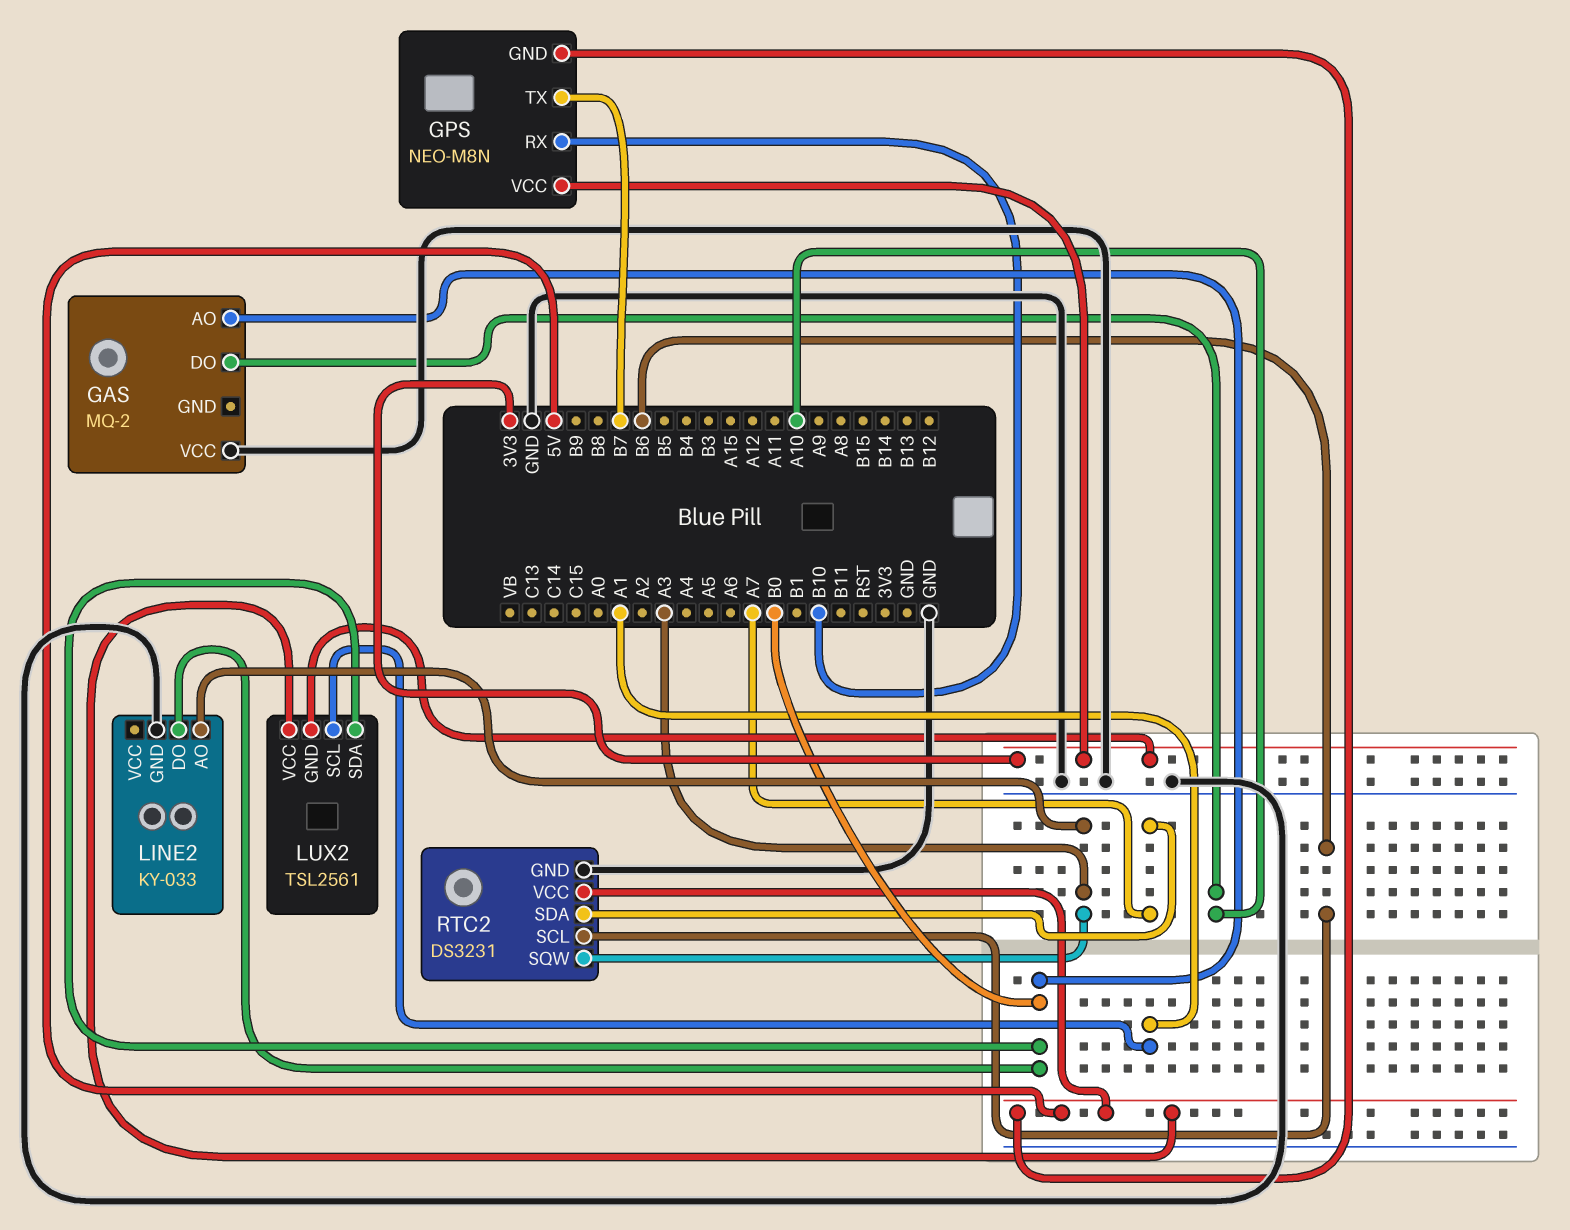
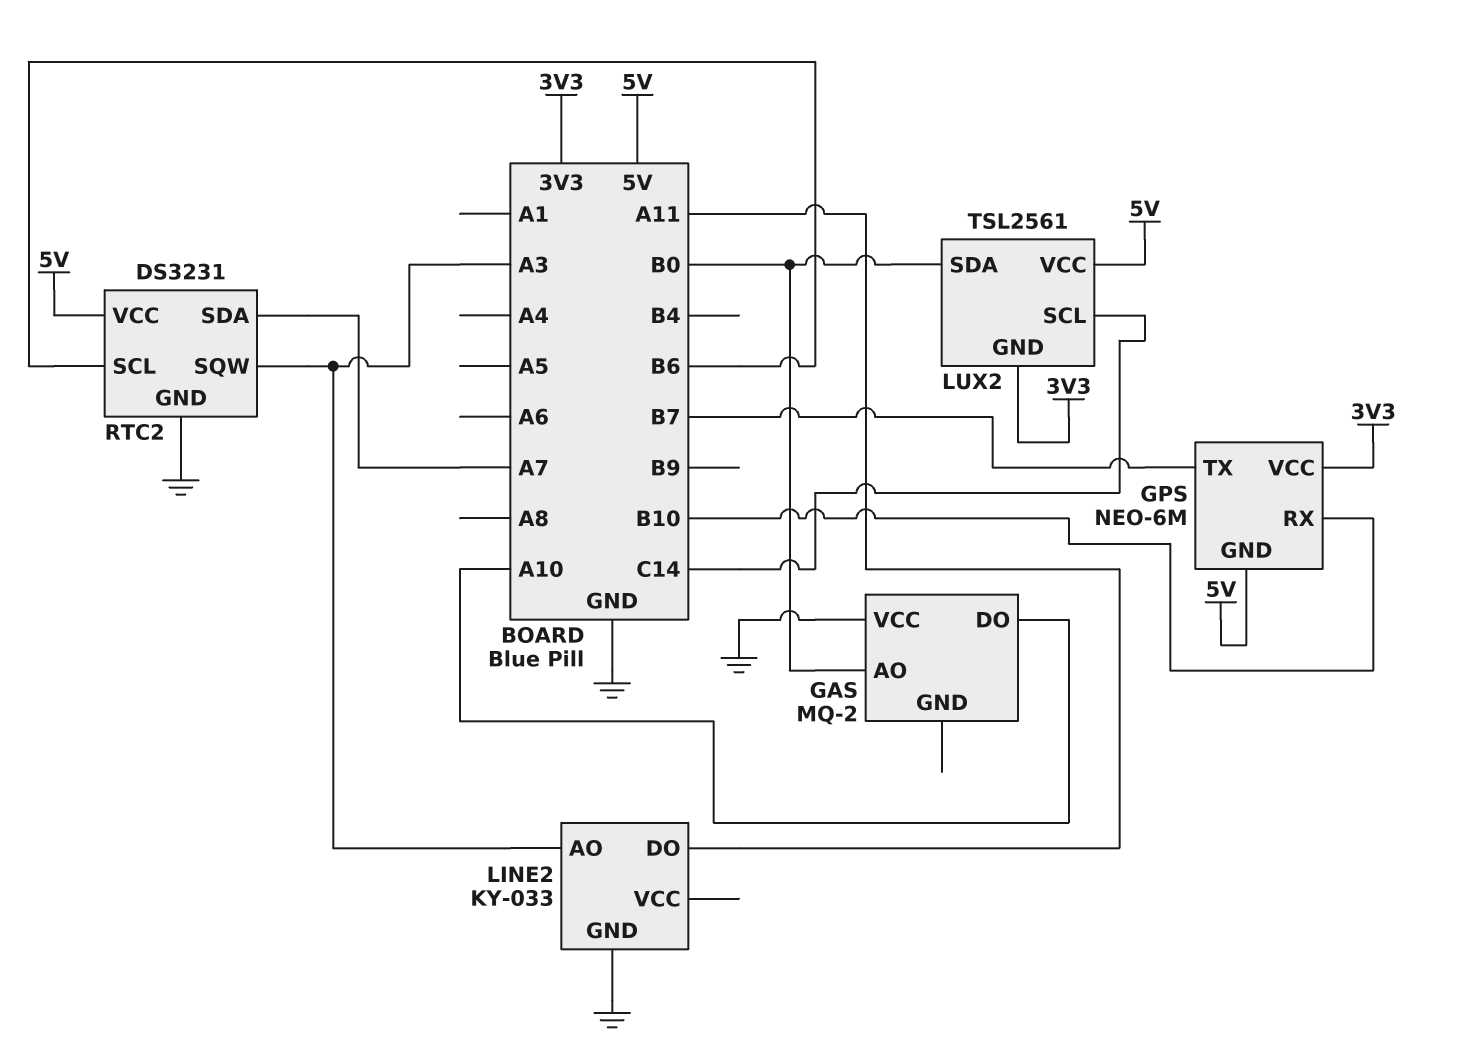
GPS: NEO-M8N -> NEO-6M
LINE2 pin DO: B0 -> A11
LUX2 pin SCL: A1 -> C14

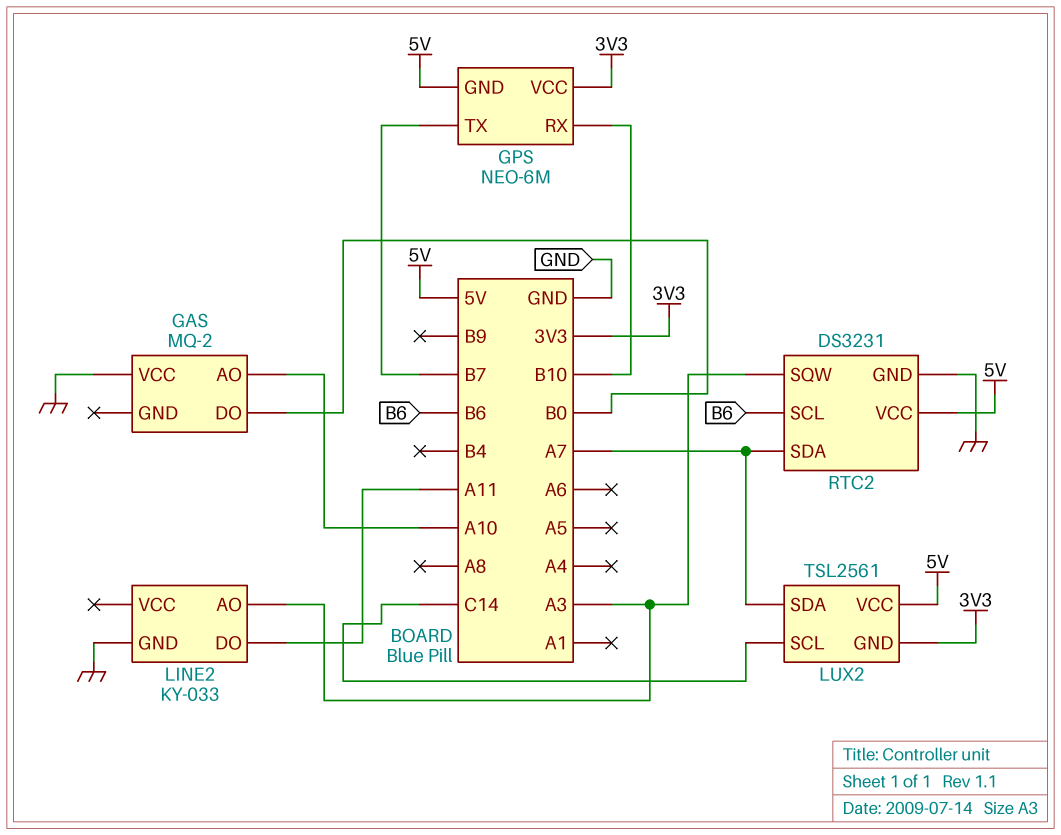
GAS pin AO: B0 -> A10
GAS pin DO: A10 -> B0
LUX2 pin SDA: B0 -> A7

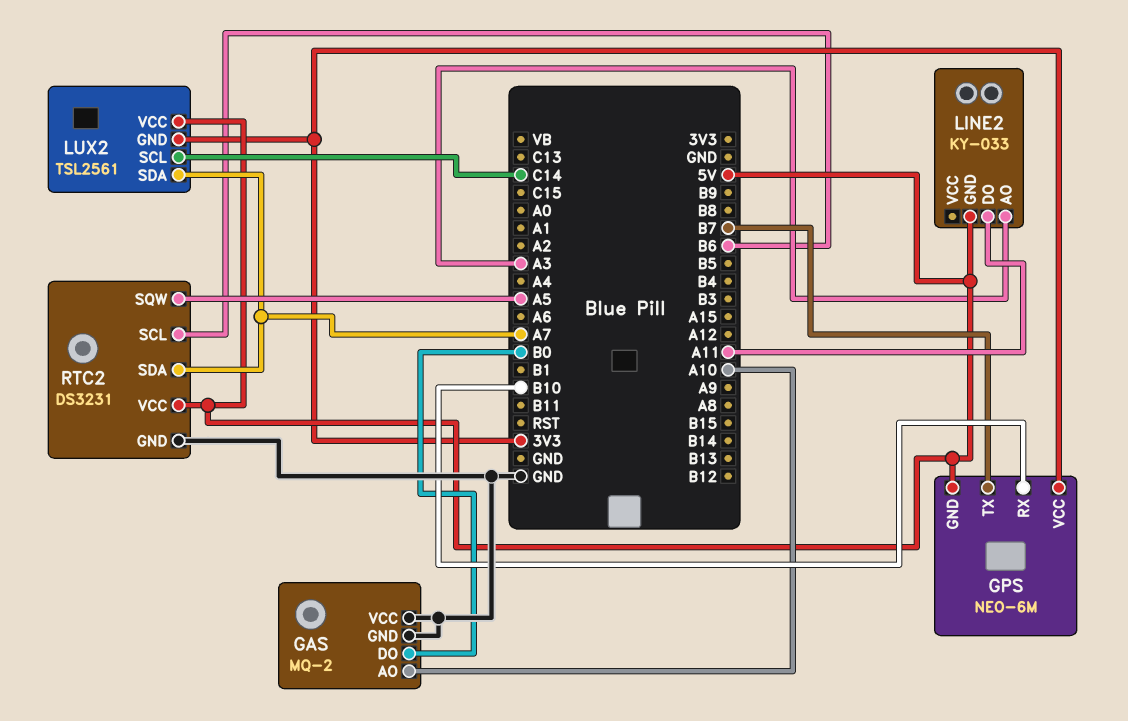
GAS pin GND: none -> GND
LINE2 pin GND: GND -> 5V
RTC2 pin SQW: A3 -> A5

